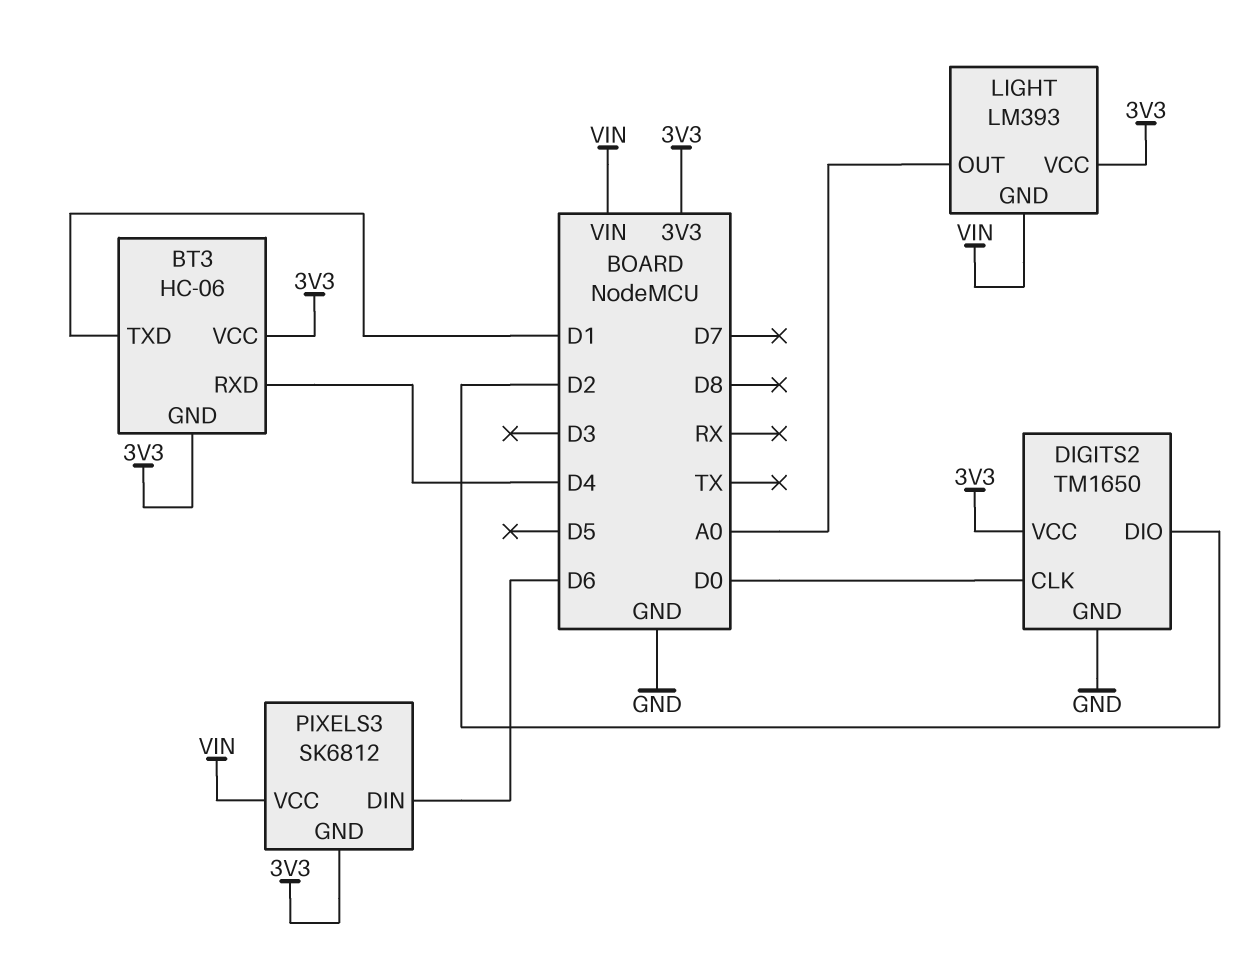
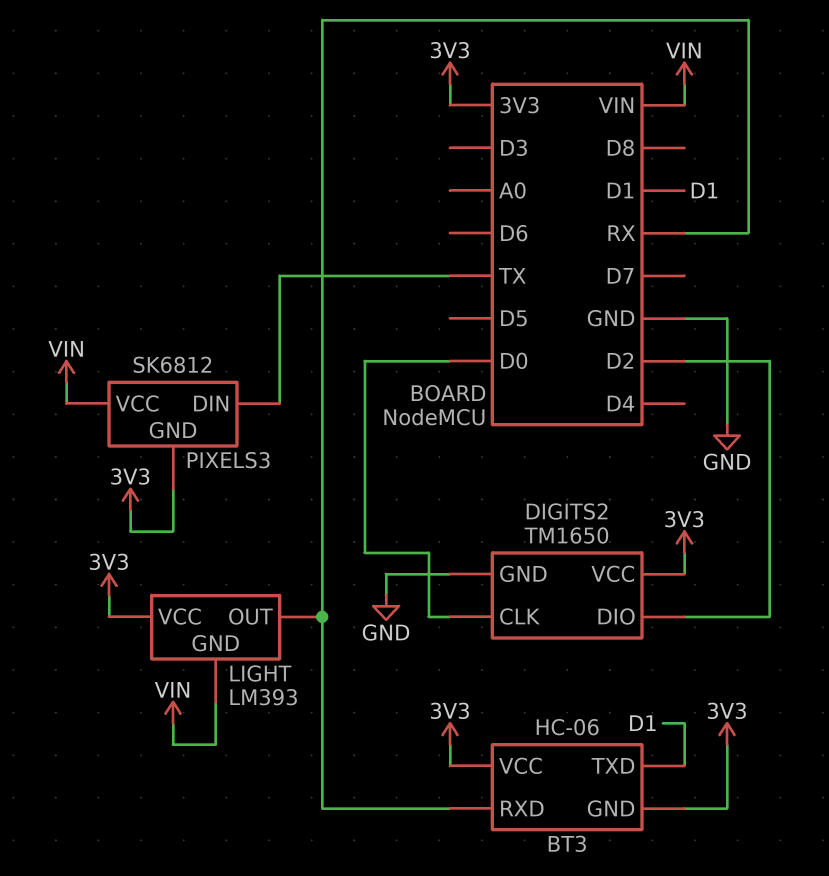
BT3 pin RXD: D4 -> RX
LIGHT pin OUT: A0 -> RX
PIXELS3 pin DIN: D6 -> TX

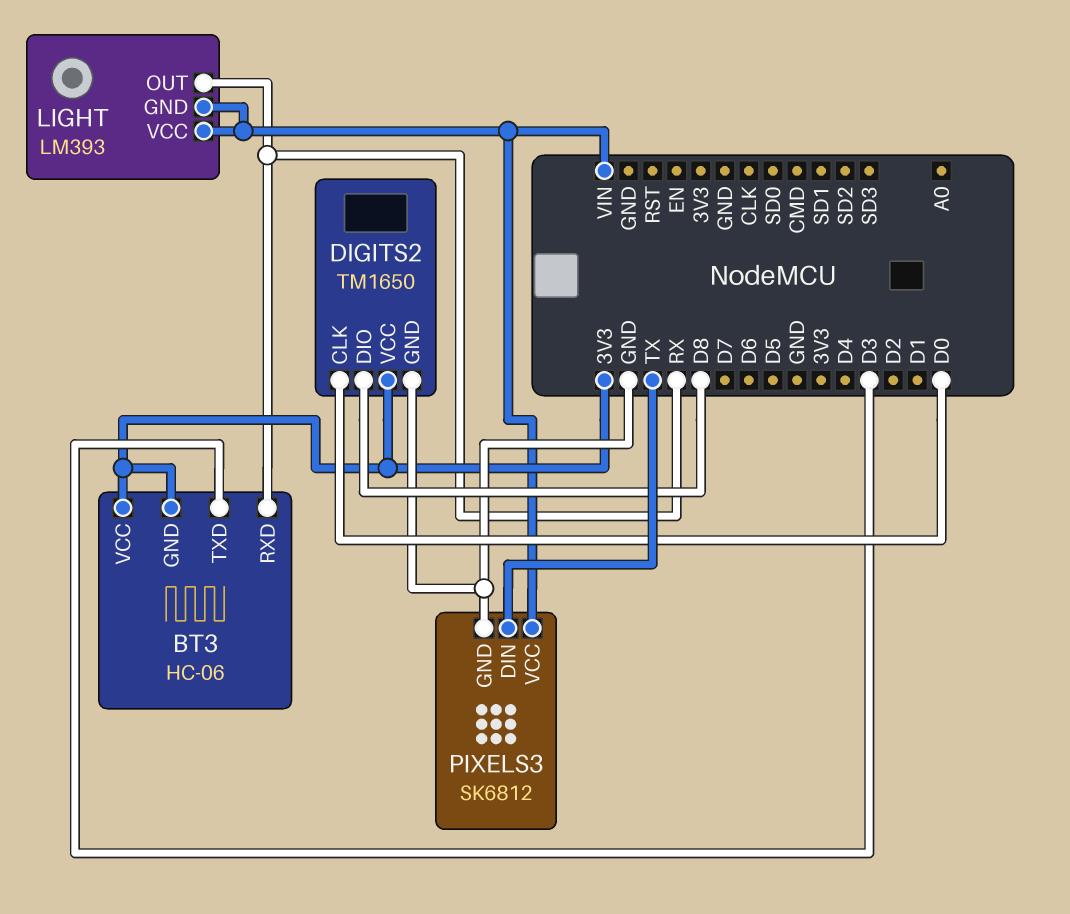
BT3 pin TXD: D1 -> D3
DIGITS2 pin DIO: D2 -> D8
LIGHT pin VCC: 3V3 -> VIN
PIXELS3 pin GND: 3V3 -> GND

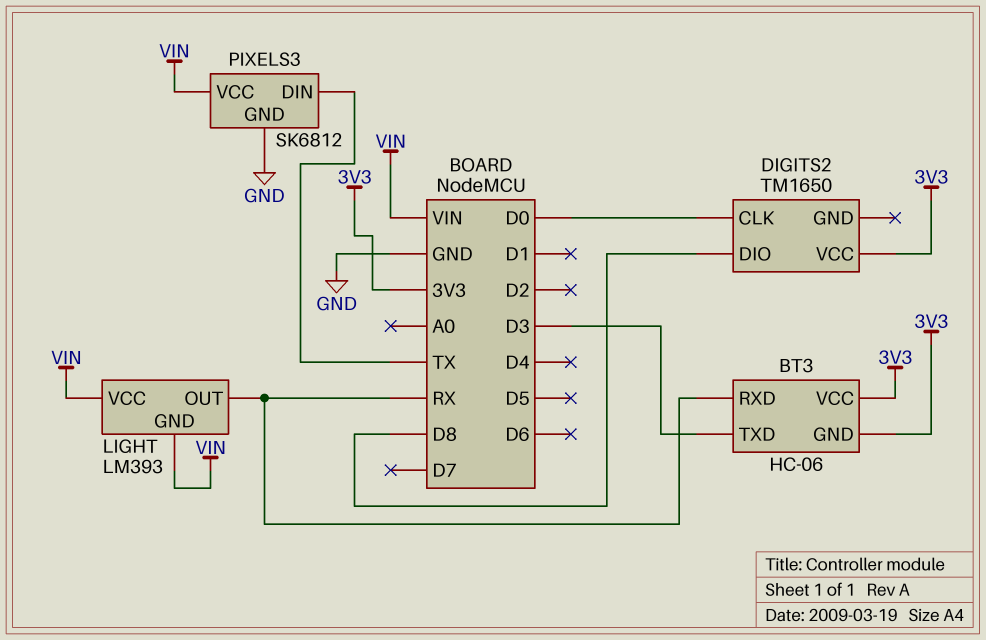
DIGITS2 pin GND: GND -> none

